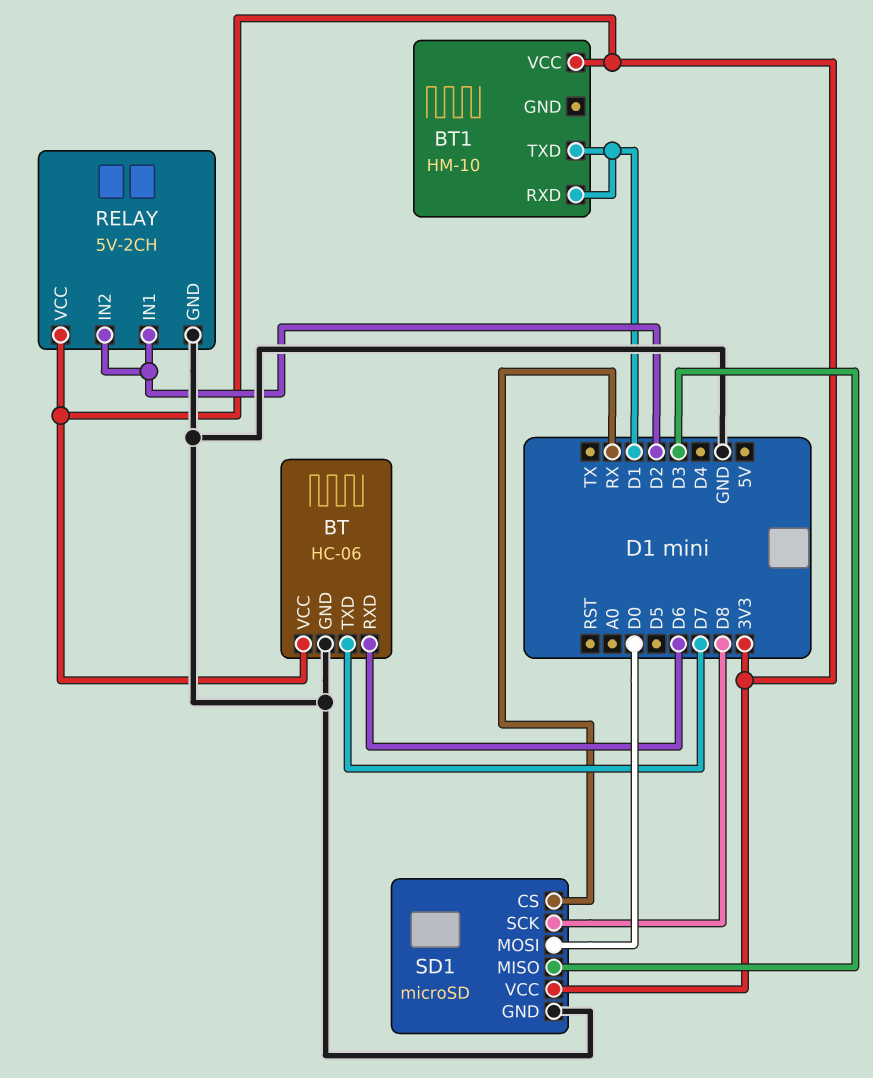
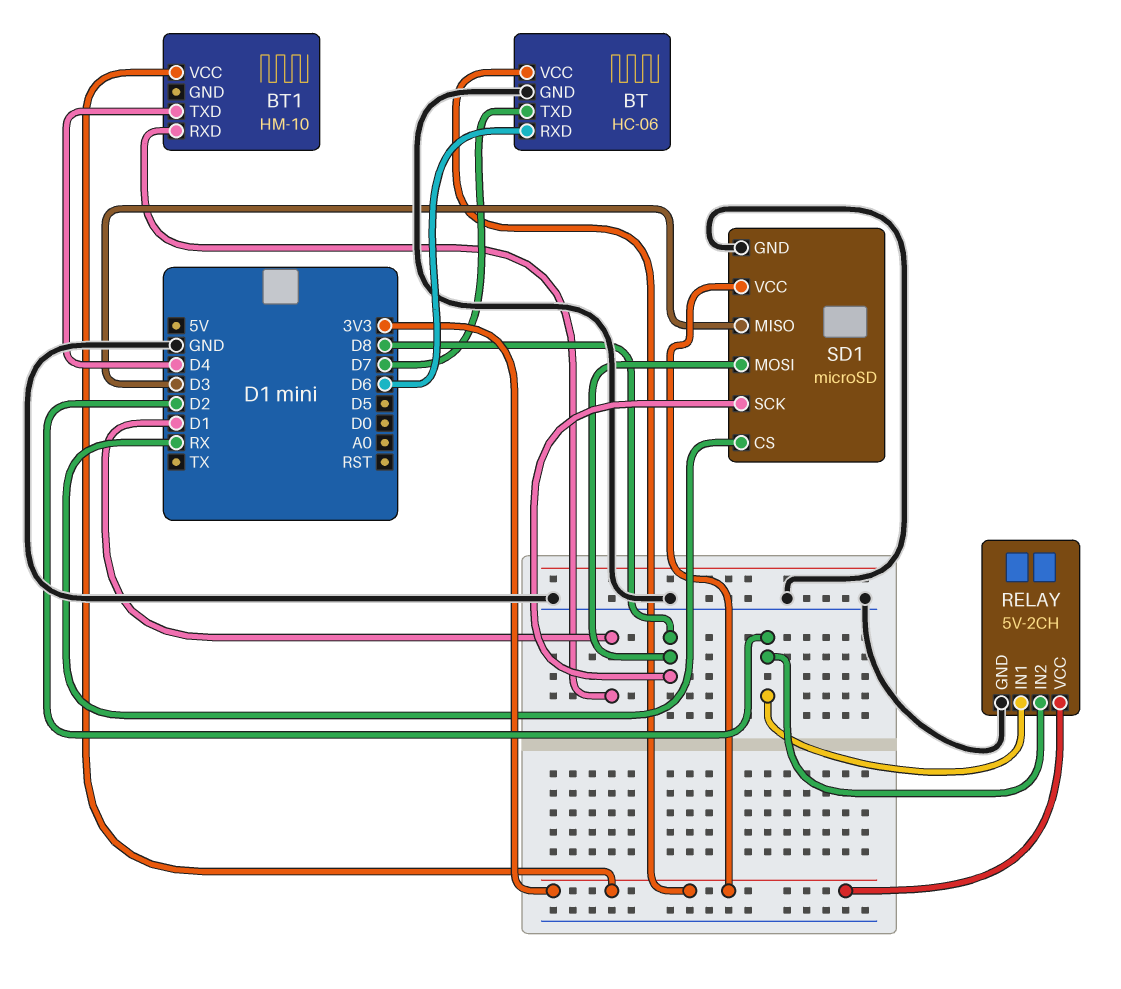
BT1 pin TXD: D1 -> D4
SD1 pin MOSI: D0 -> D8

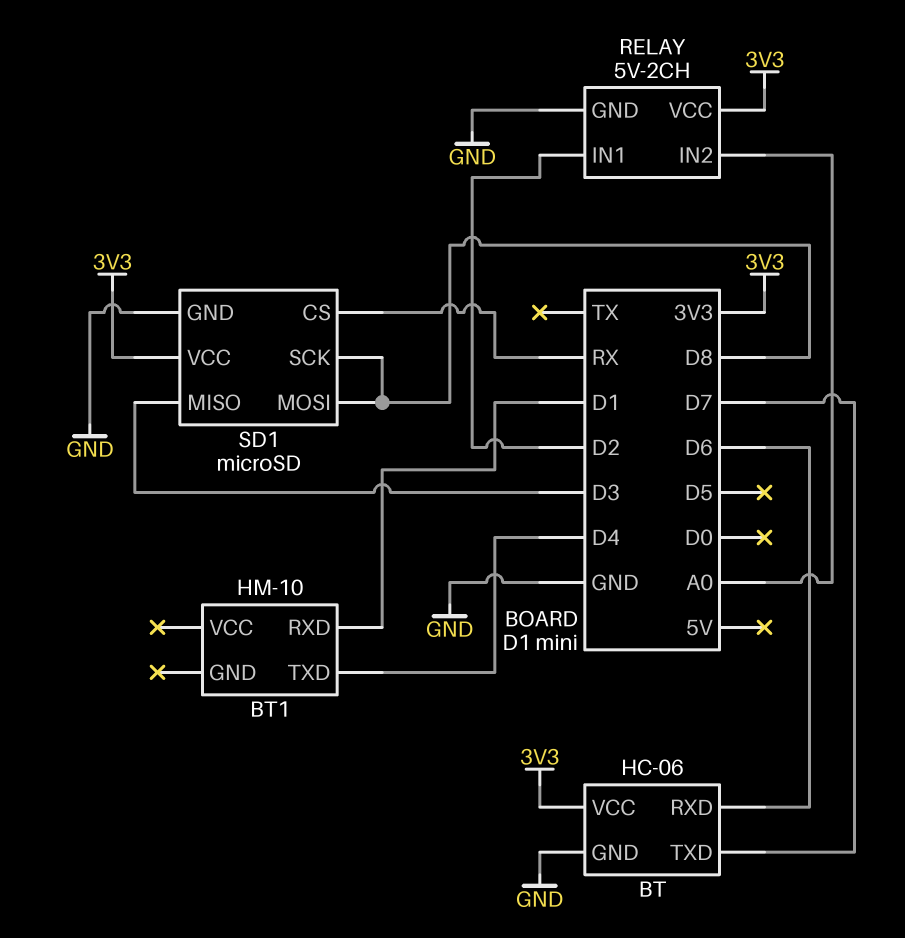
BT1 pin VCC: 3V3 -> none
RELAY pin IN2: D2 -> A0

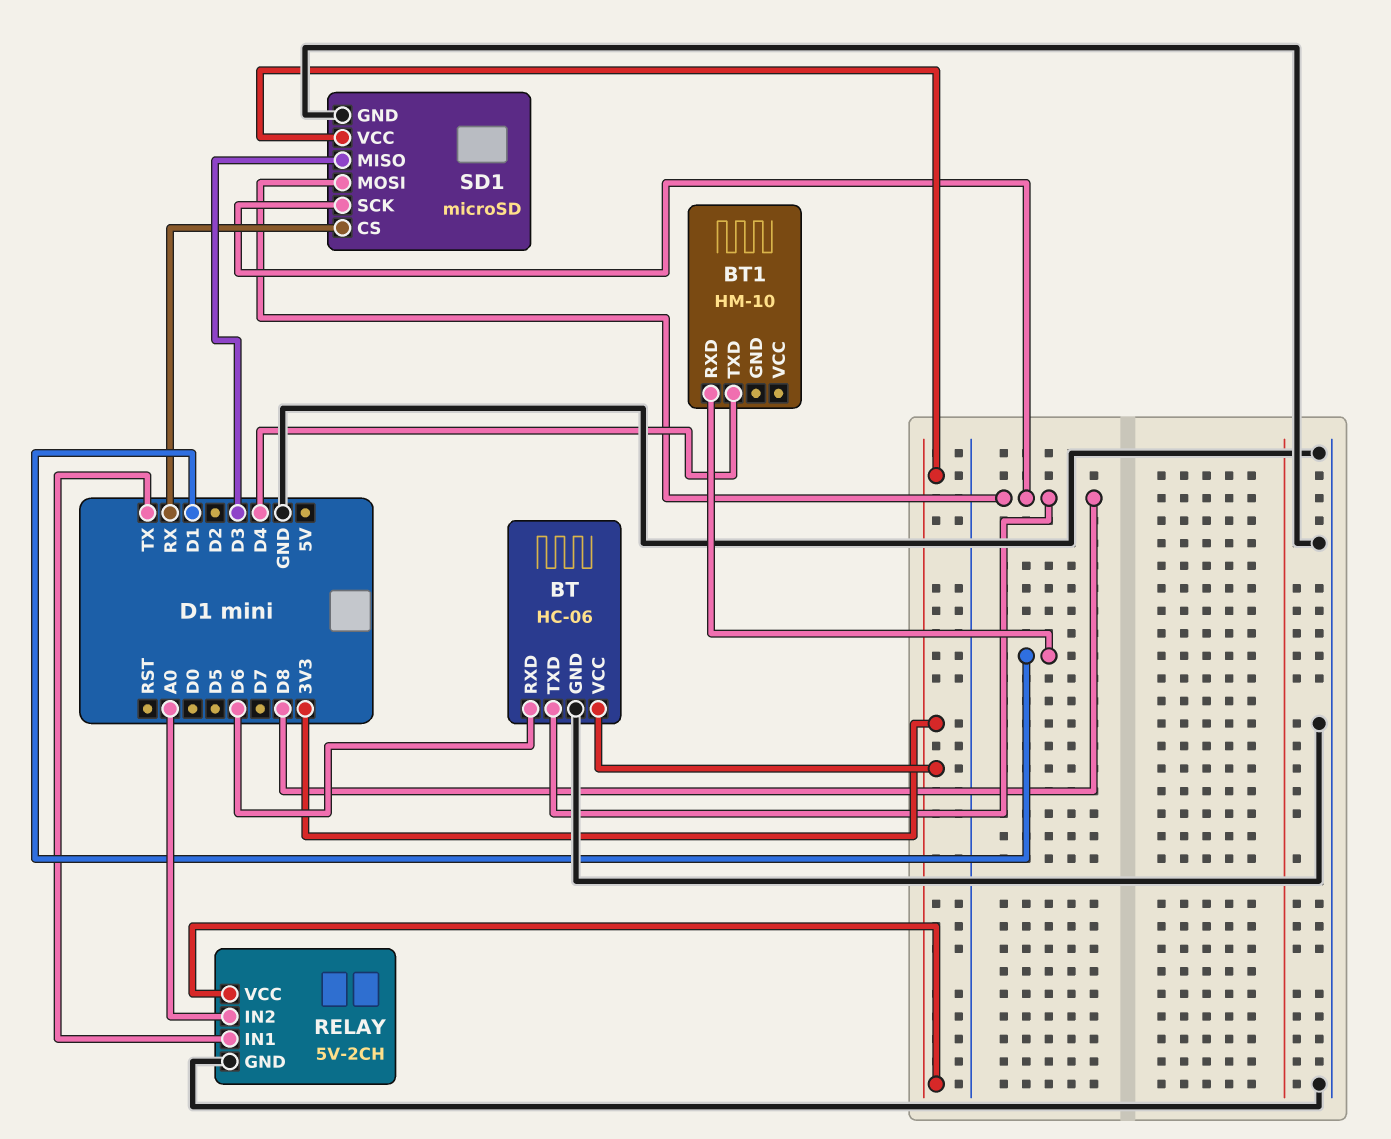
BT pin TXD: D7 -> D8
RELAY pin IN1: D2 -> TX

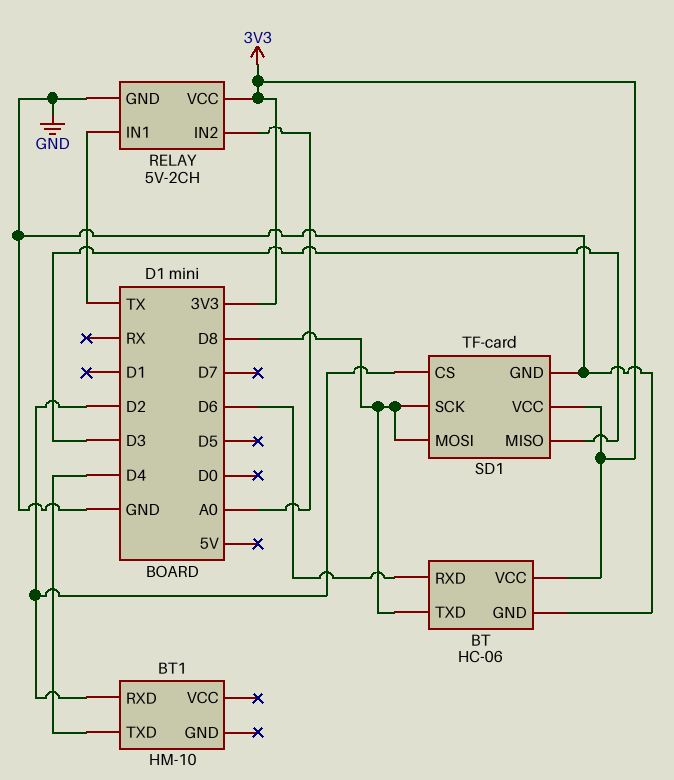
BT1 pin RXD: D1 -> D2
SD1: microSD -> TF-card
SD1 pin CS: RX -> D2

